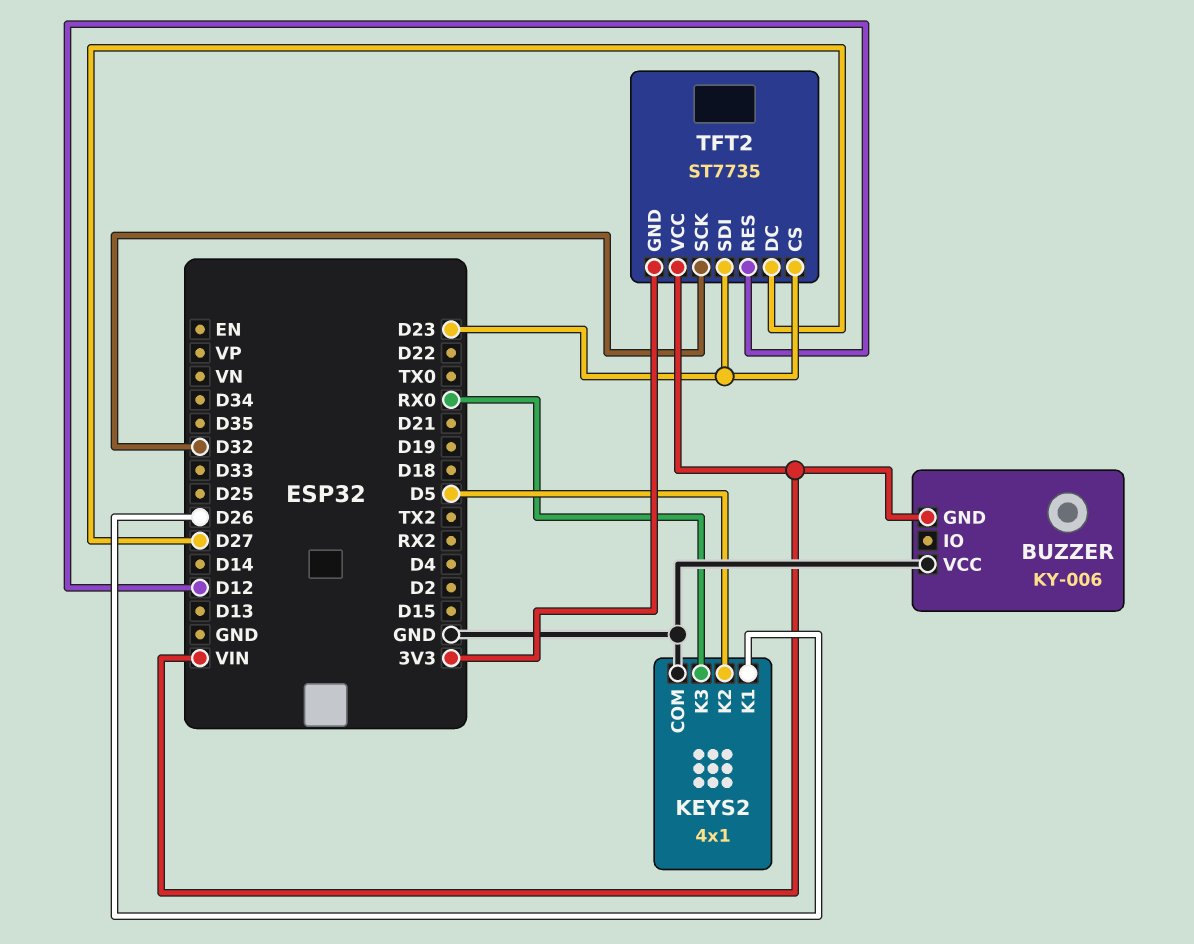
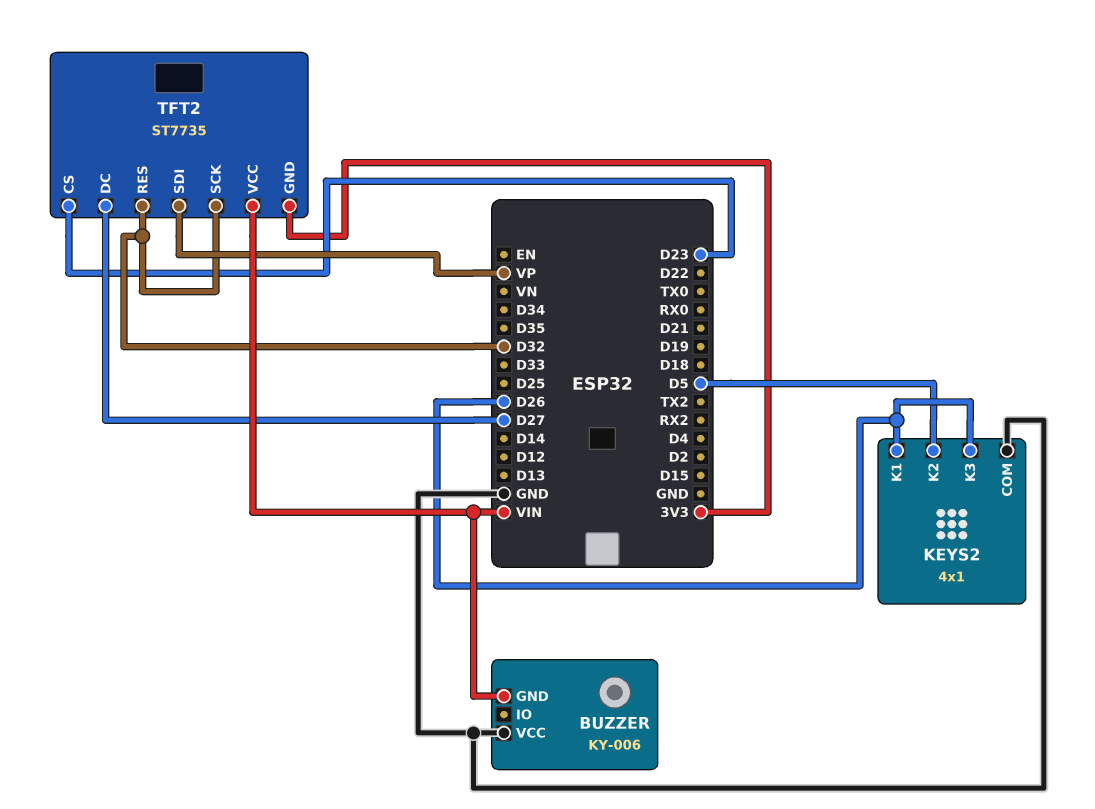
KEYS2 pin K3: RX0 -> D26
TFT2 pin RES: D12 -> D32
TFT2 pin SDI: D23 -> VP

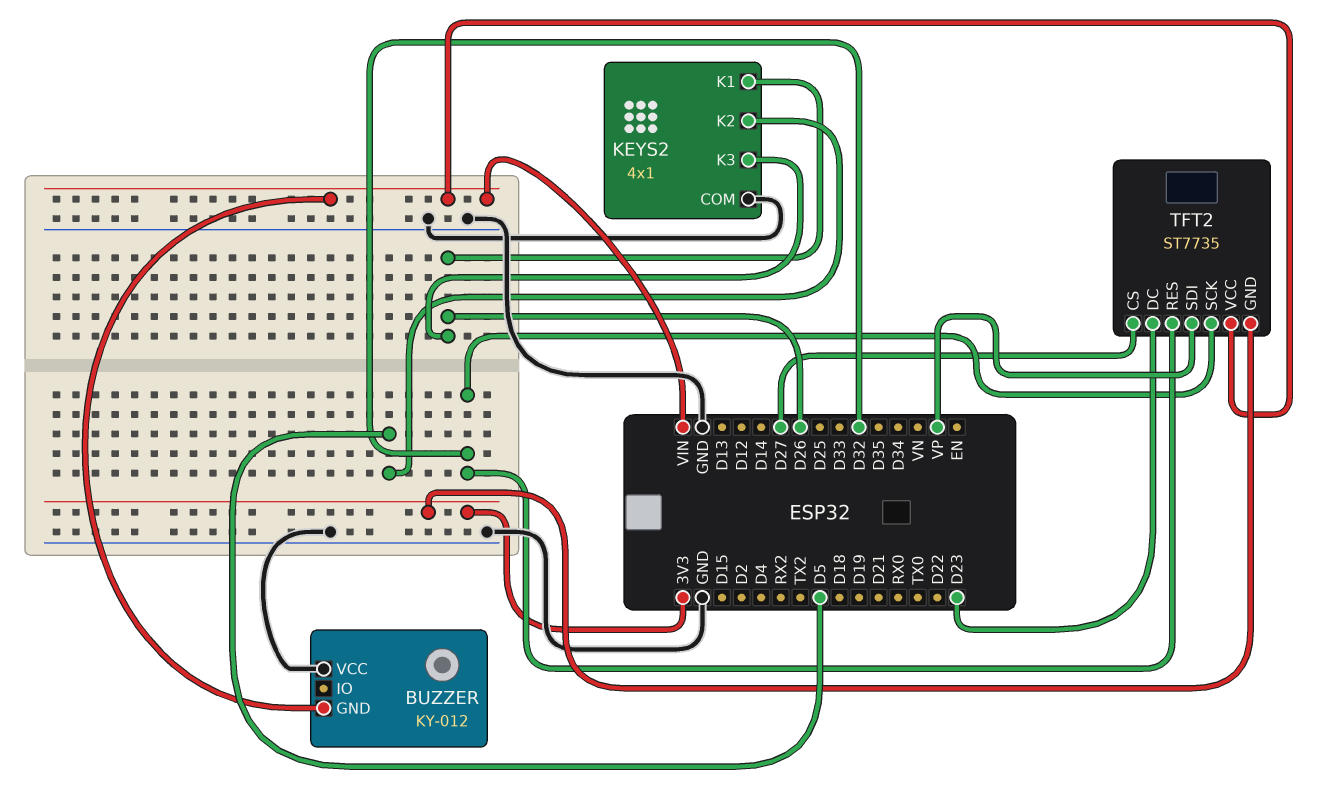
BUZZER: KY-006 -> KY-012
TFT2 pin CS: D23 -> D27
TFT2 pin DC: D27 -> D23

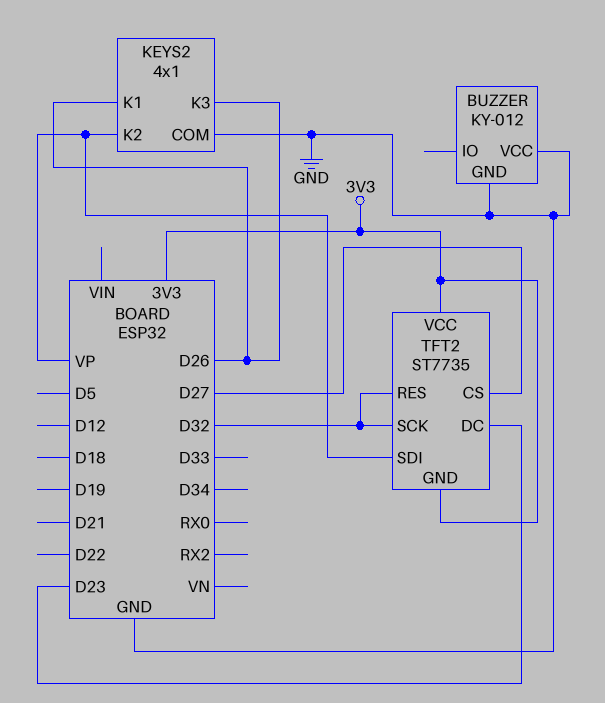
BUZZER pin GND: VIN -> GND
KEYS2 pin K2: D5 -> VP
TFT2 pin VCC: VIN -> 3V3

